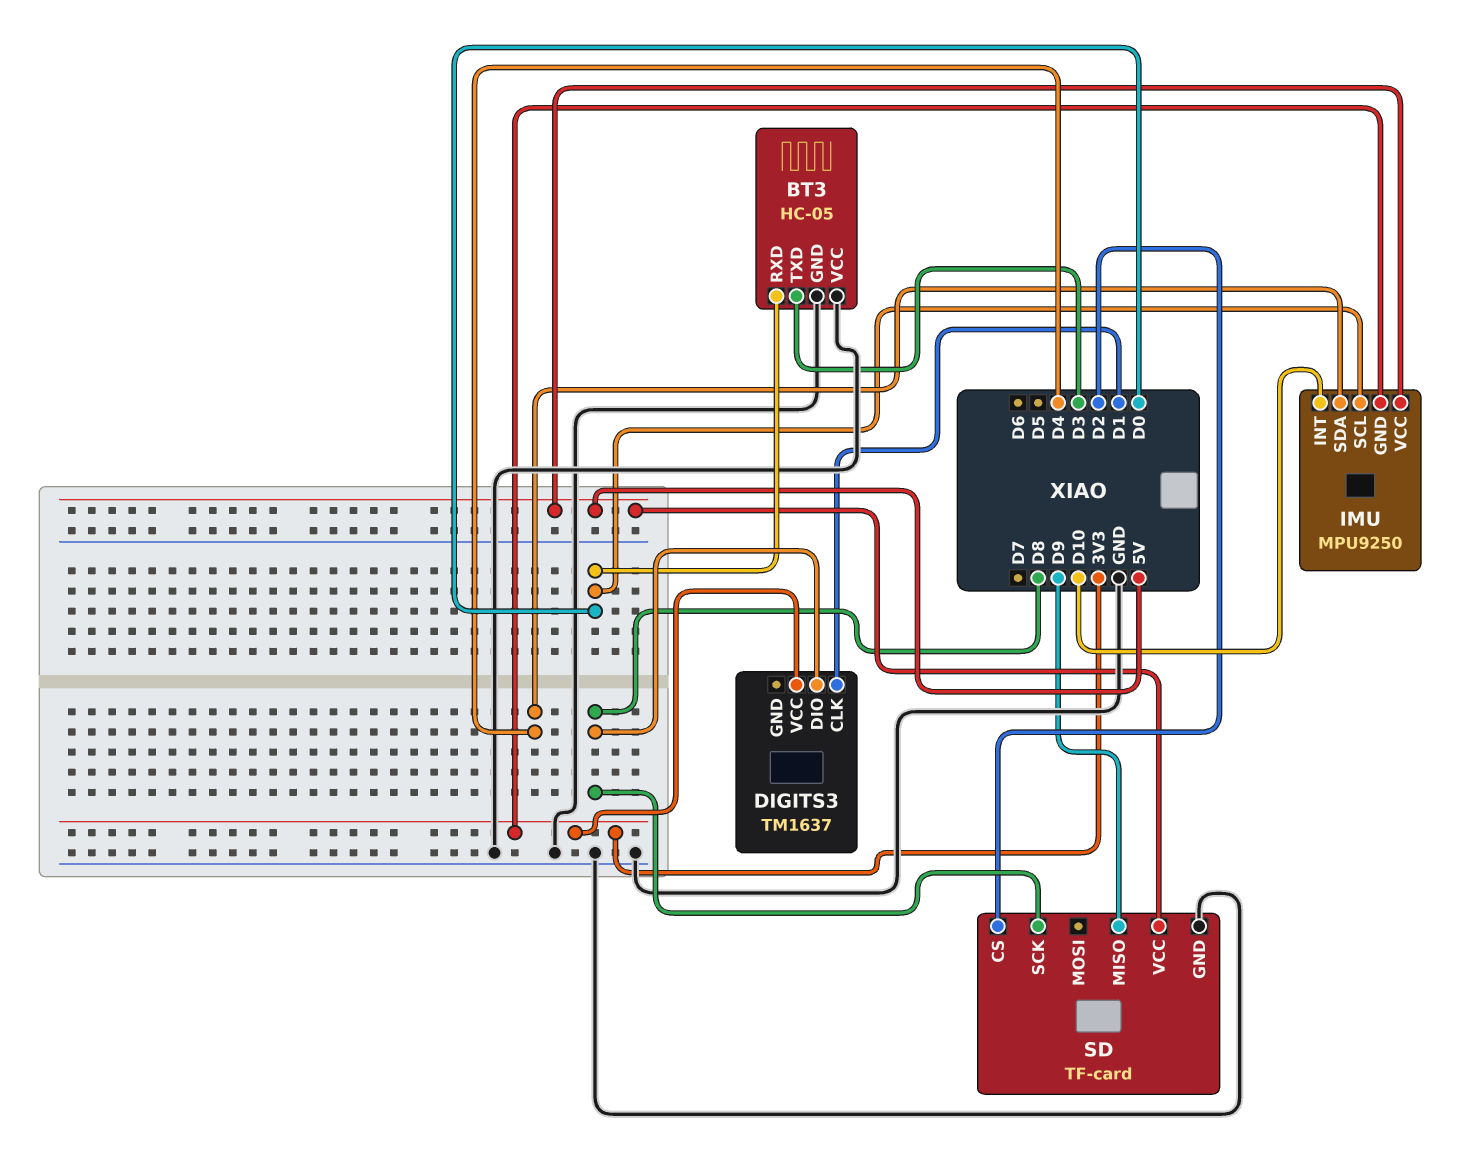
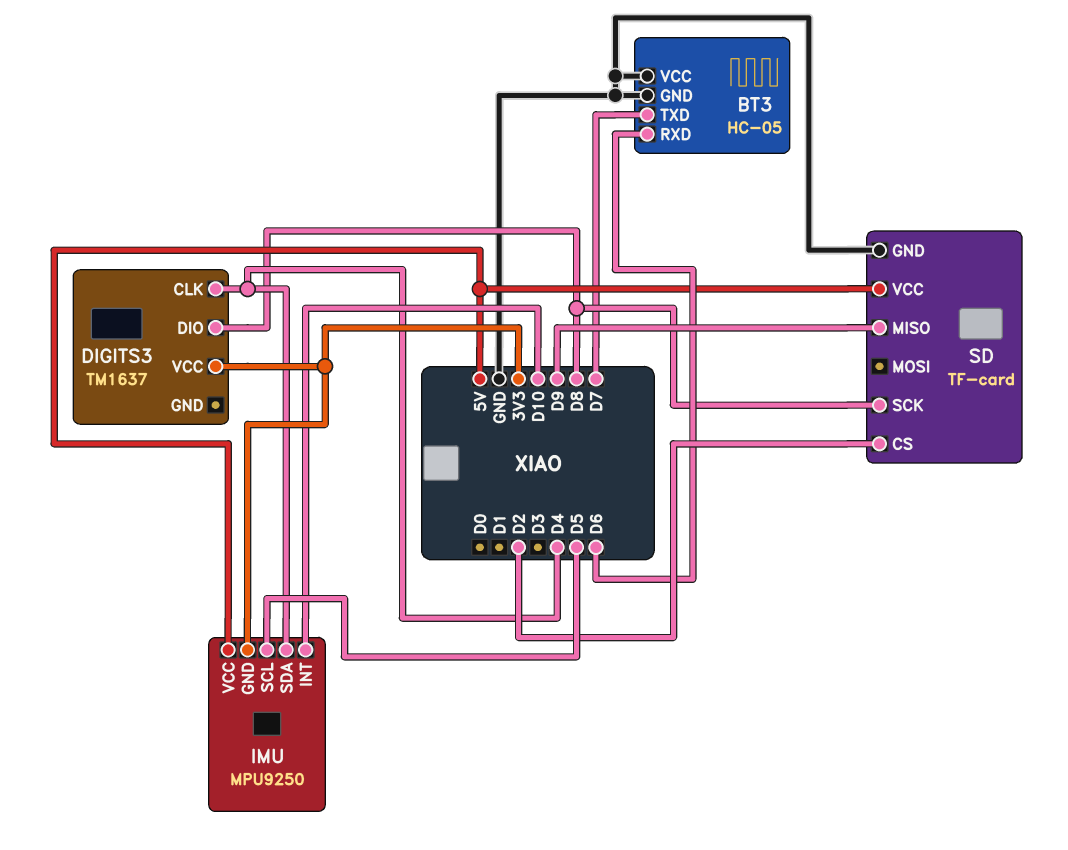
BT3 pin RXD: D0 -> D6
BT3 pin TXD: D3 -> D7
DIGITS3 pin CLK: D1 -> D4
IMU pin SCL: D0 -> D5

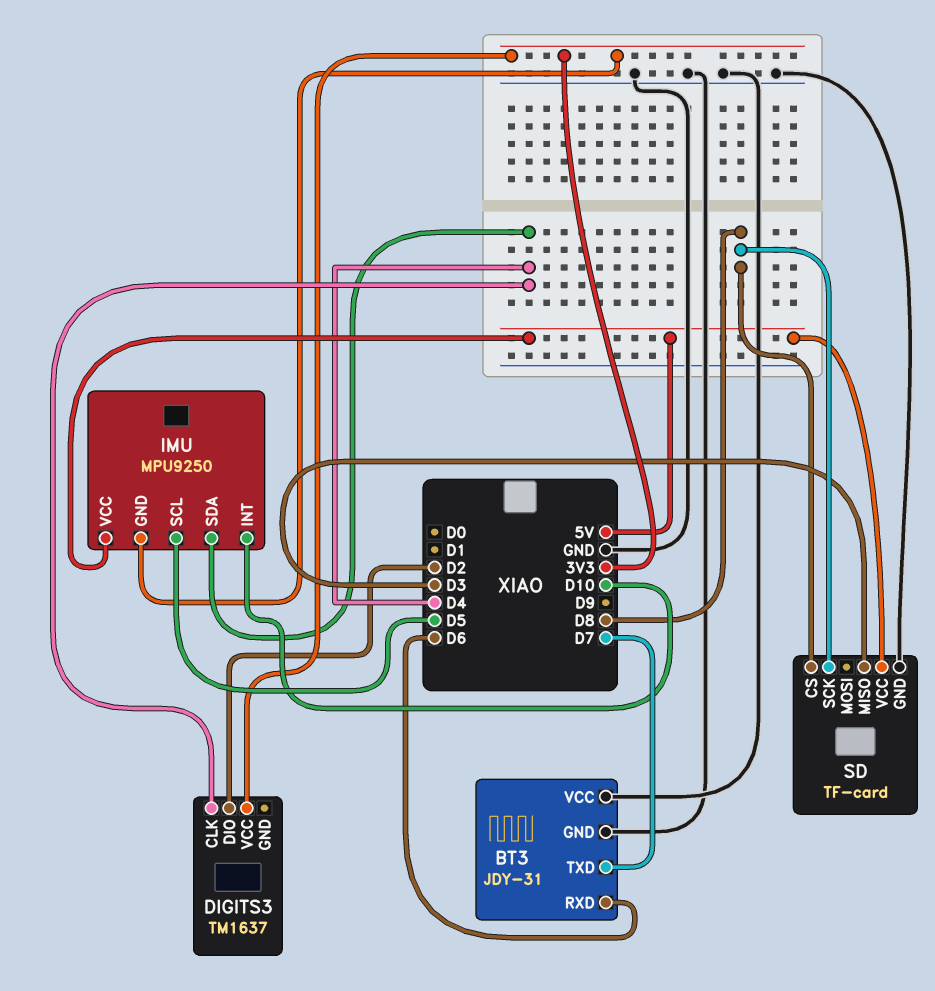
BT3: HC-05 -> JDY-31
DIGITS3 pin DIO: D8 -> D2
SD pin CS: D2 -> D8
SD pin MISO: D9 -> D3

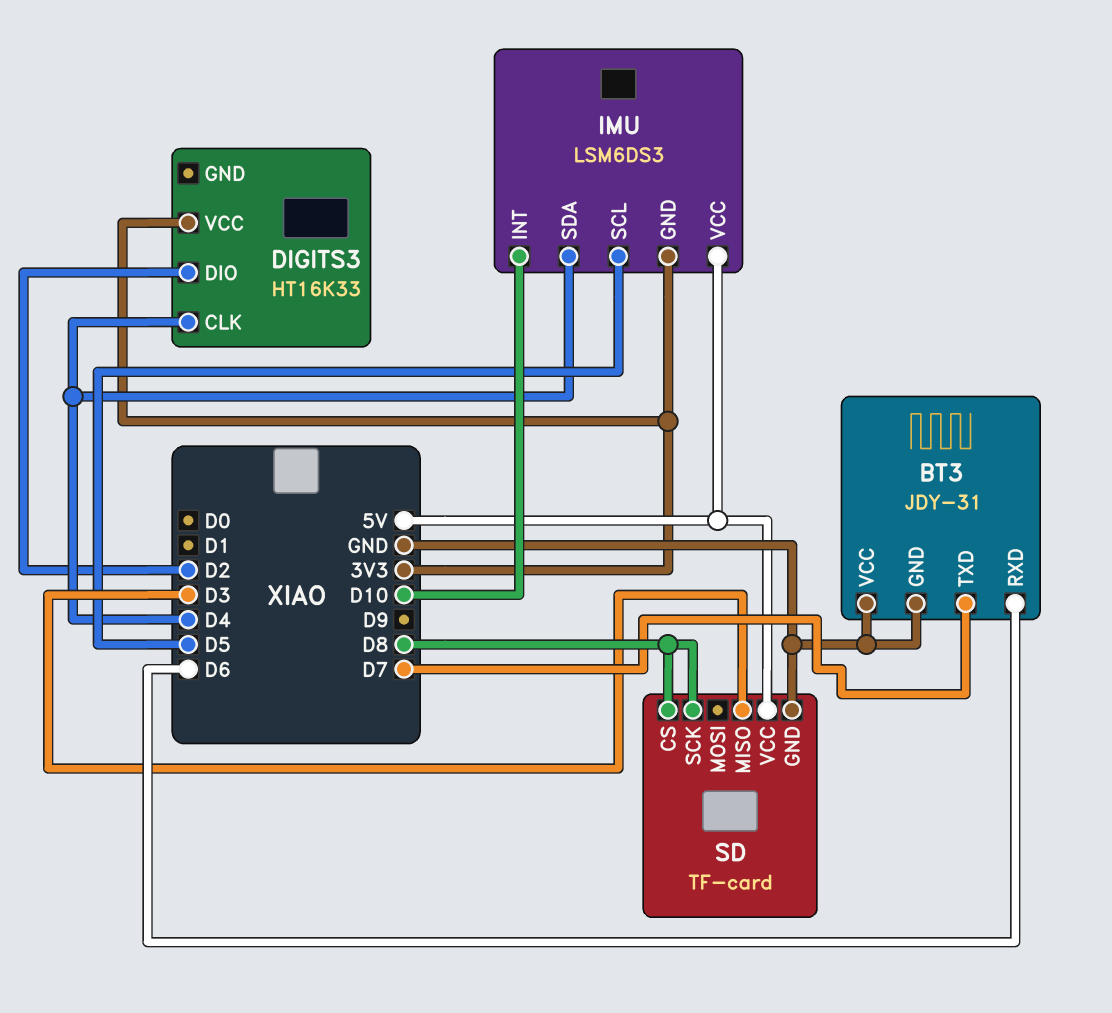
DIGITS3: TM1637 -> HT16K33
IMU: MPU9250 -> LSM6DS3

